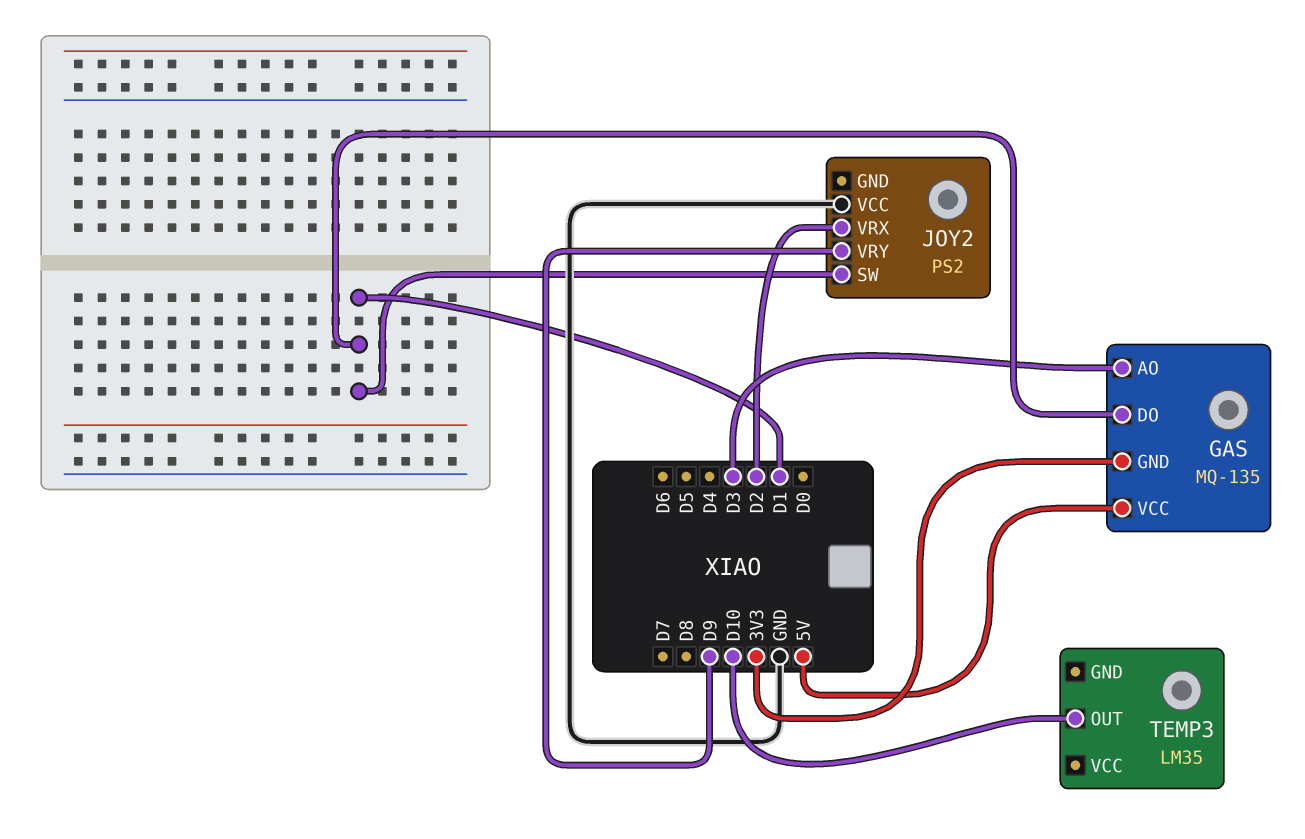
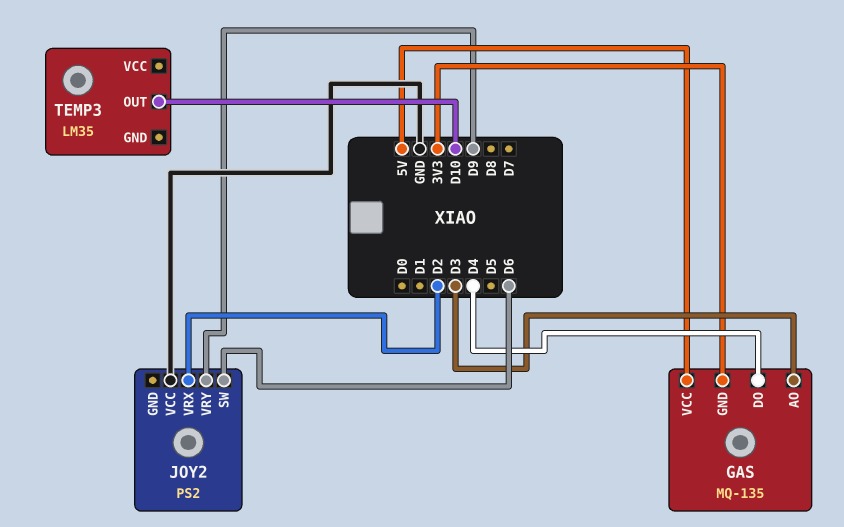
GAS pin DO: D1 -> D4
JOY2 pin SW: D1 -> D6

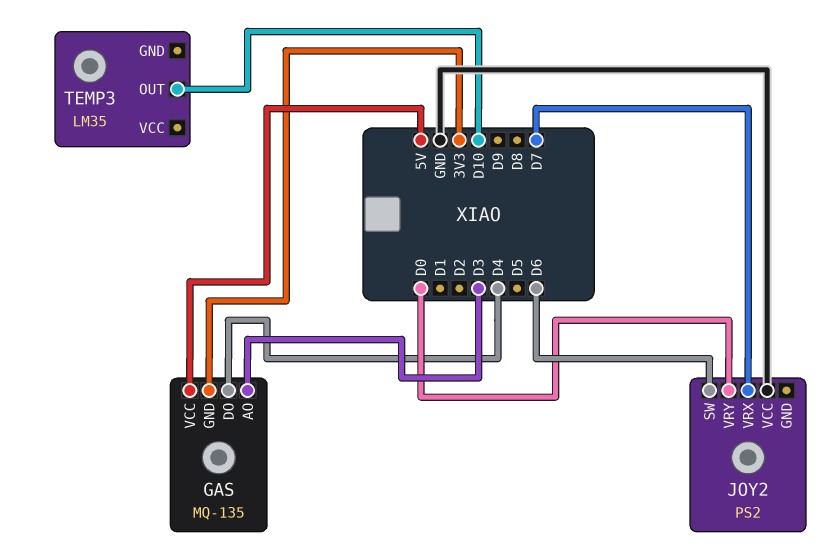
JOY2 pin VRX: D2 -> D7
JOY2 pin VRY: D9 -> D0

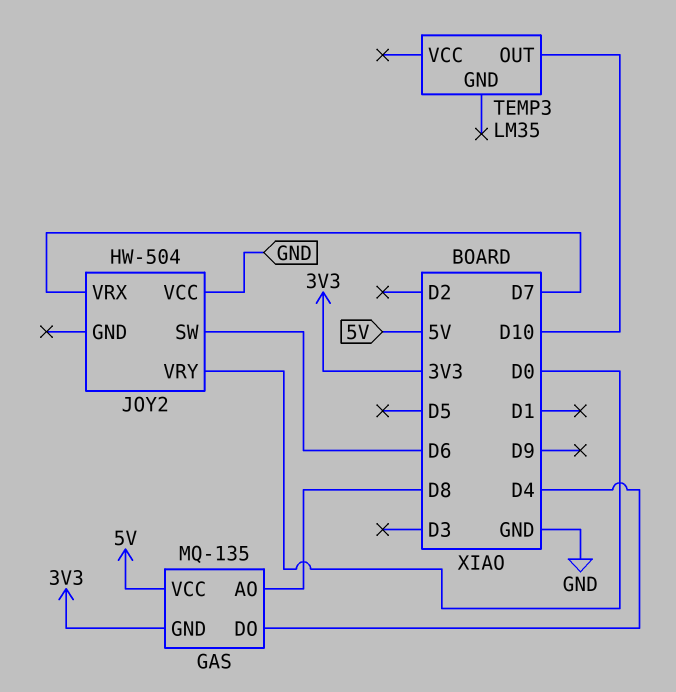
GAS pin AO: D3 -> D8
JOY2: PS2 -> HW-504

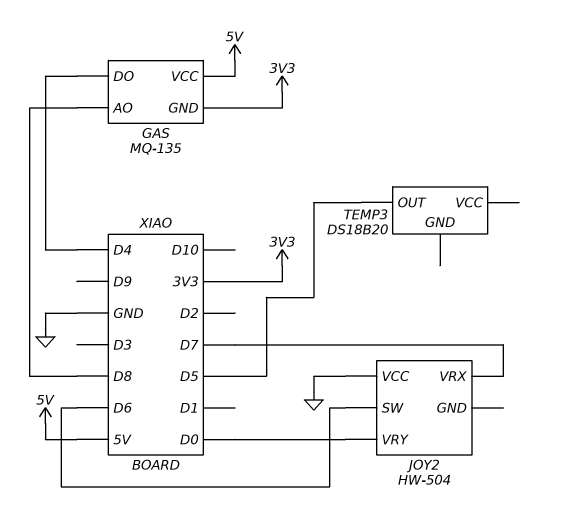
TEMP3: LM35 -> DS18B20
TEMP3 pin OUT: D10 -> D5

